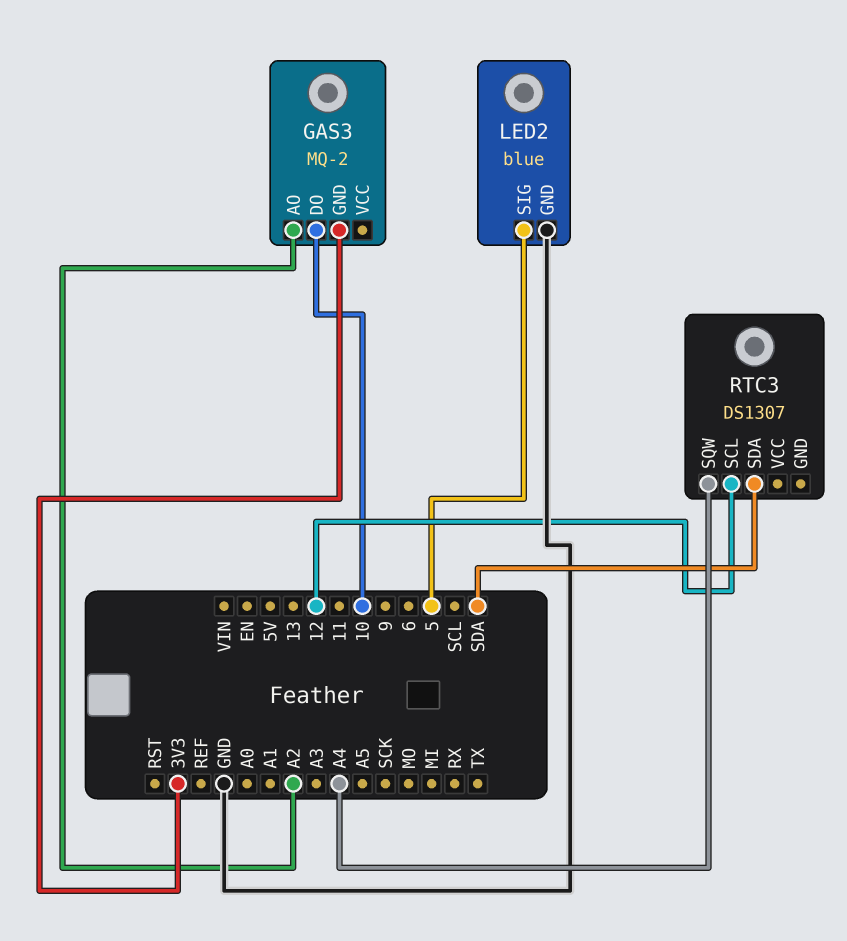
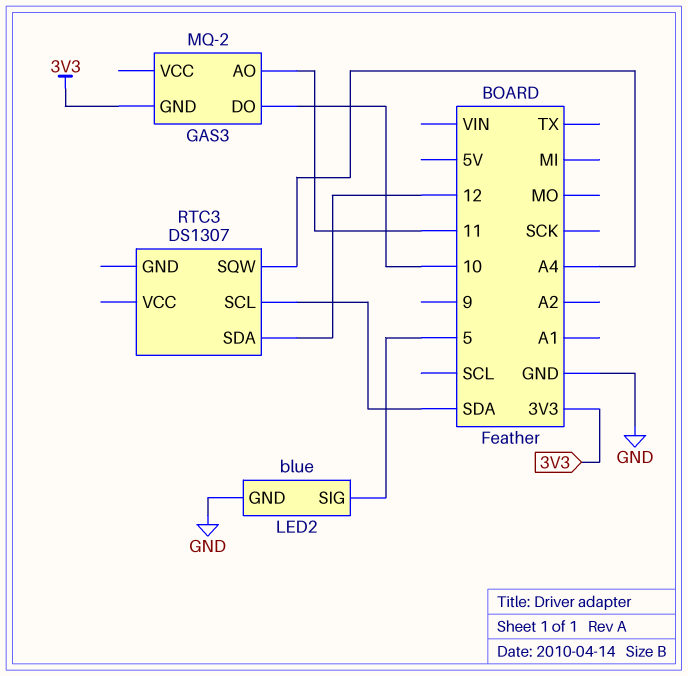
GAS3 pin AO: A2 -> 11
RTC3 pin SCL: 12 -> SDA
RTC3 pin SDA: SDA -> 12

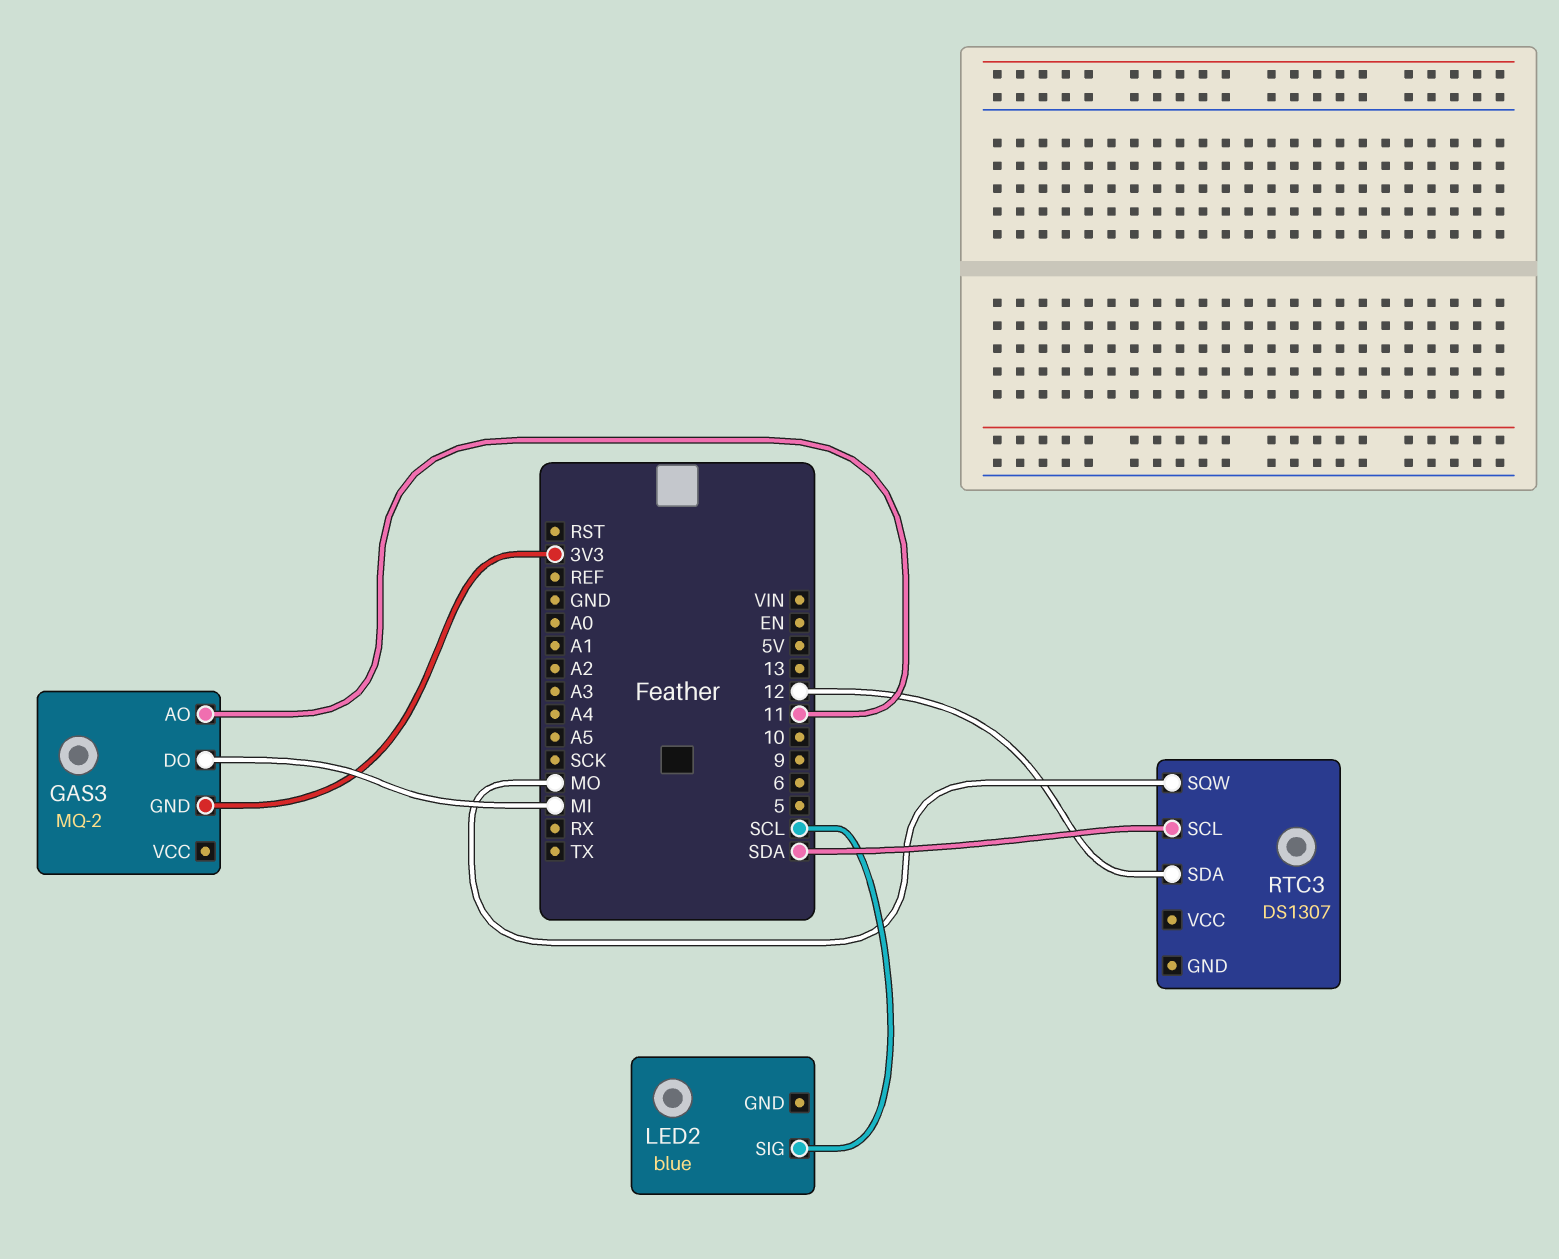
GAS3 pin DO: 10 -> MI
LED2 pin GND: GND -> none
LED2 pin SIG: 5 -> SCL
RTC3 pin SQW: A4 -> MO

